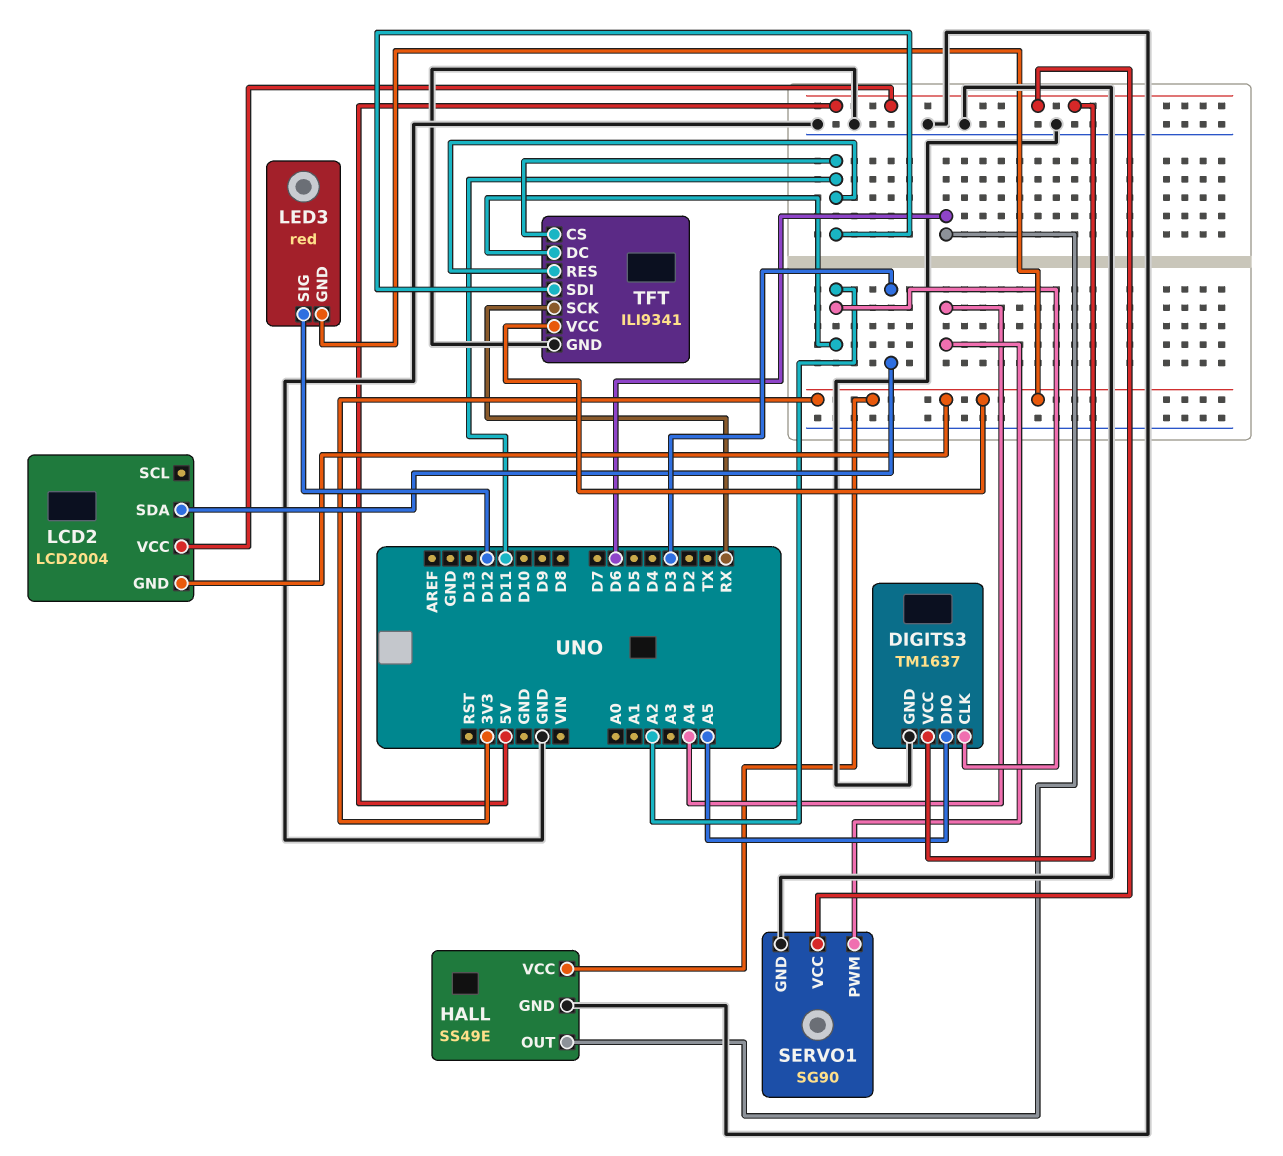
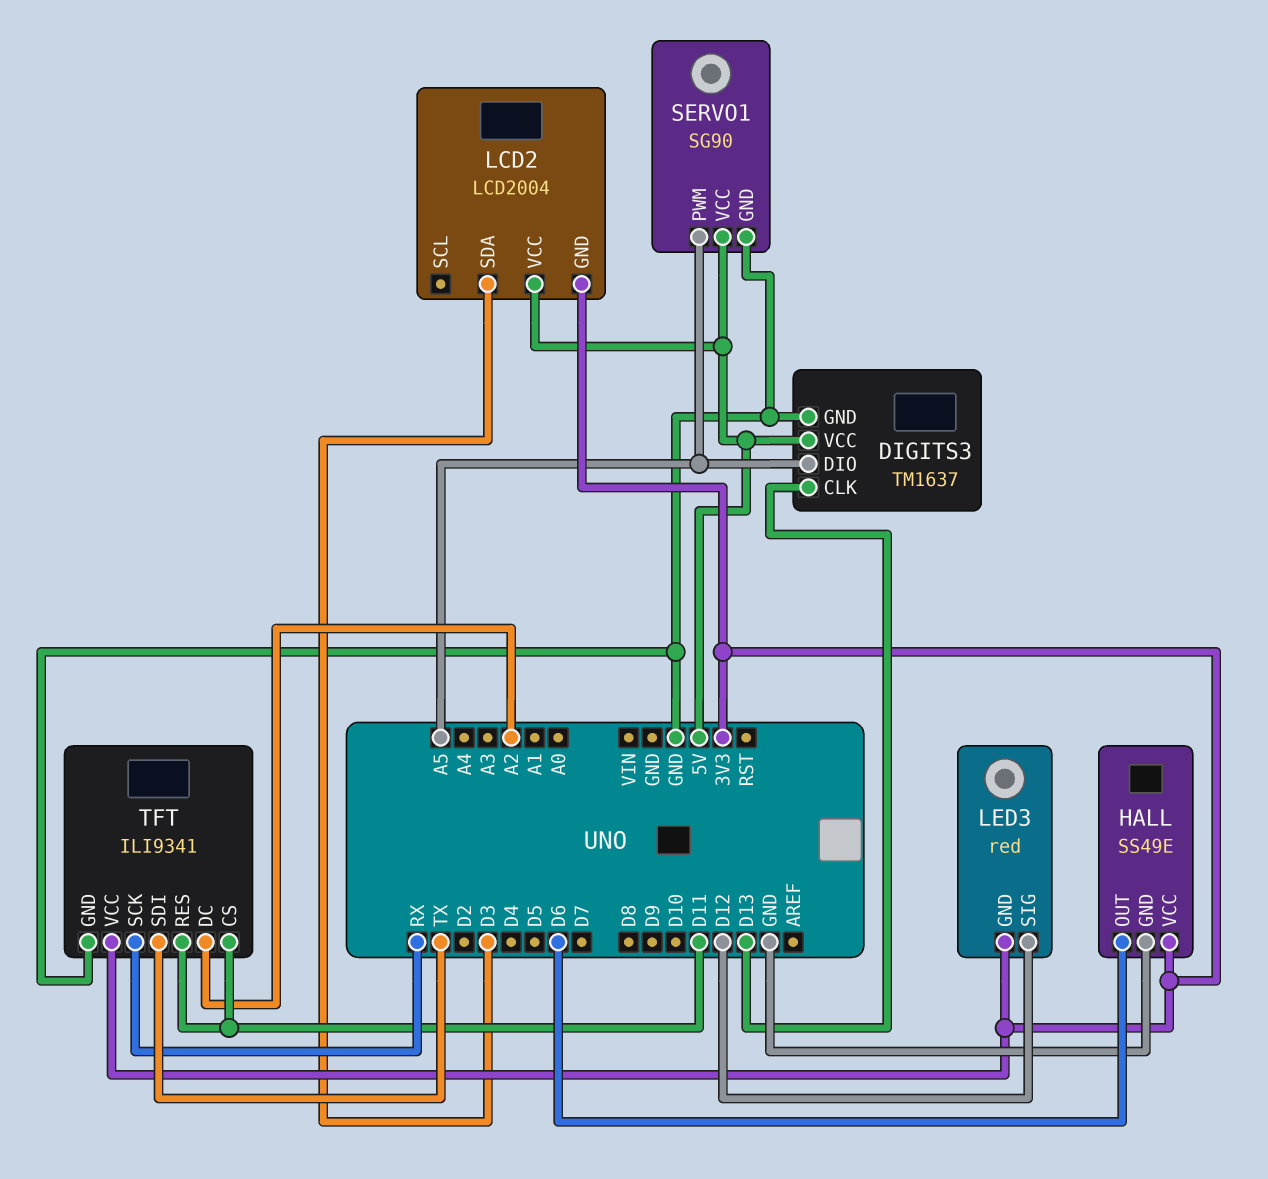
DIGITS3 pin CLK: A2 -> D13
SERVO1 pin PWM: A4 -> A5
TFT pin SDI: D11 -> TX

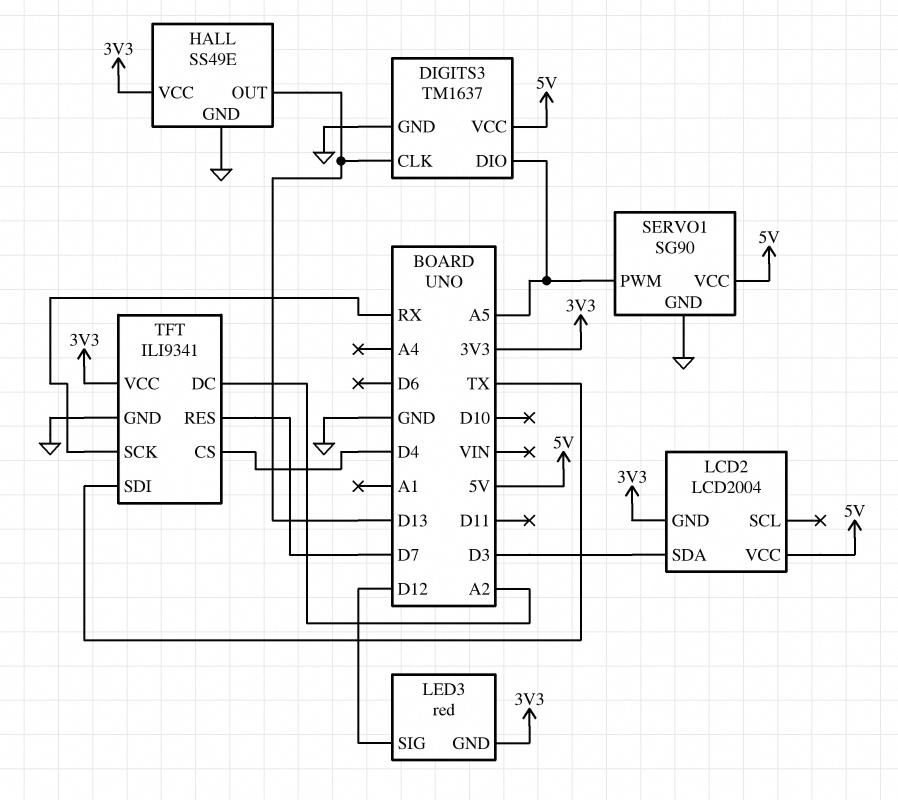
HALL pin OUT: D6 -> D13
TFT pin CS: D11 -> D4
TFT pin RES: D11 -> D7

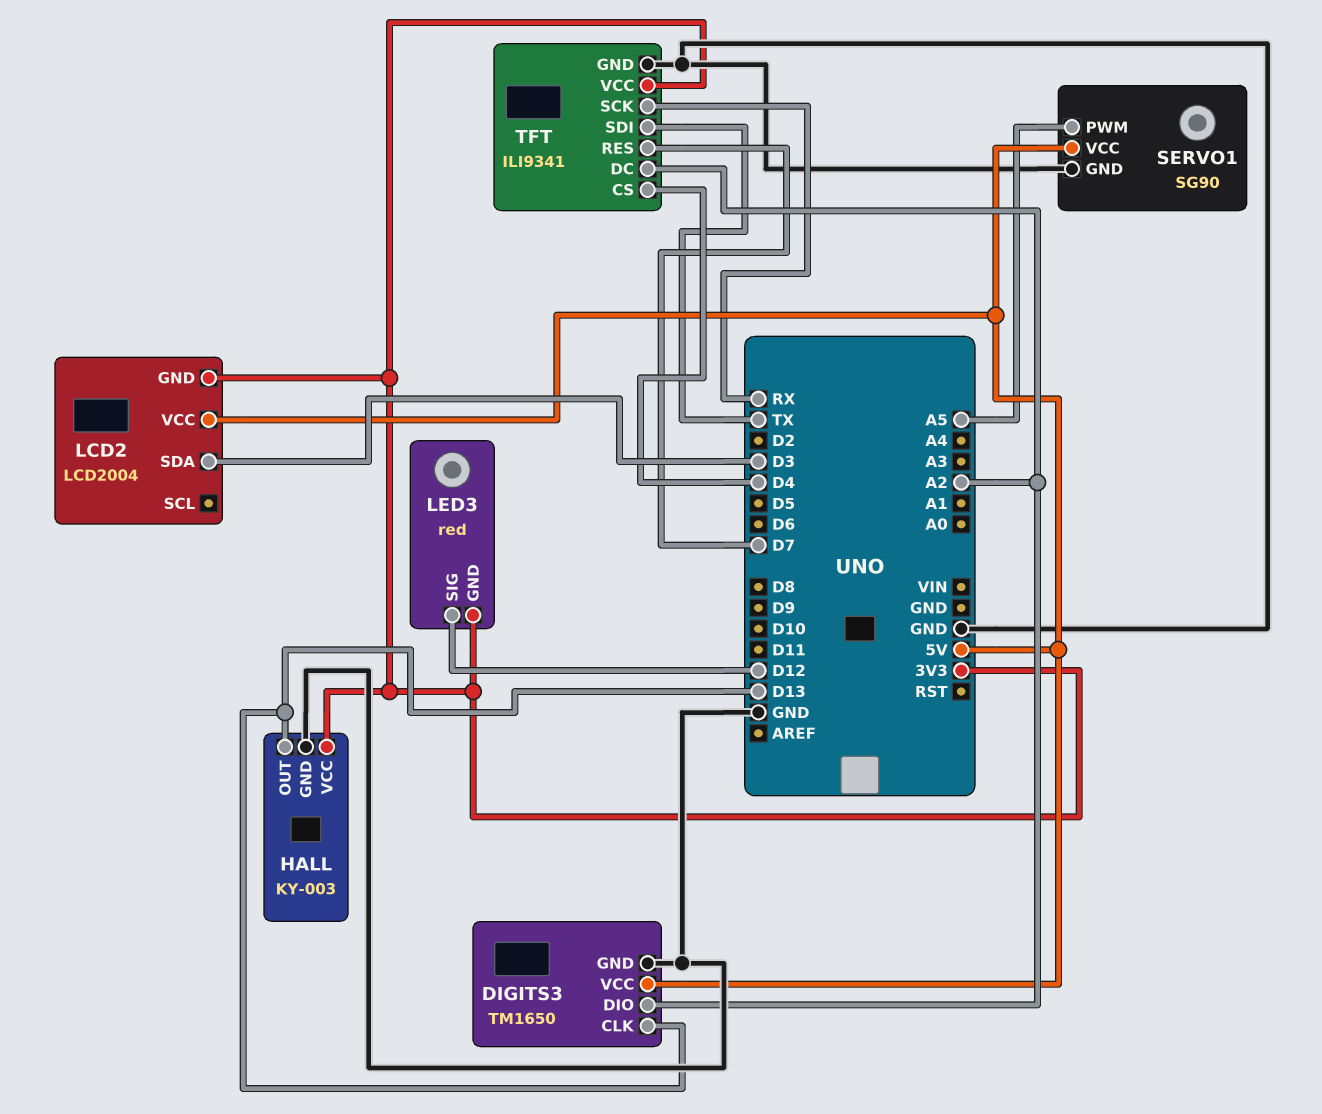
DIGITS3: TM1637 -> TM1650
DIGITS3 pin DIO: A5 -> A2
HALL: SS49E -> KY-003

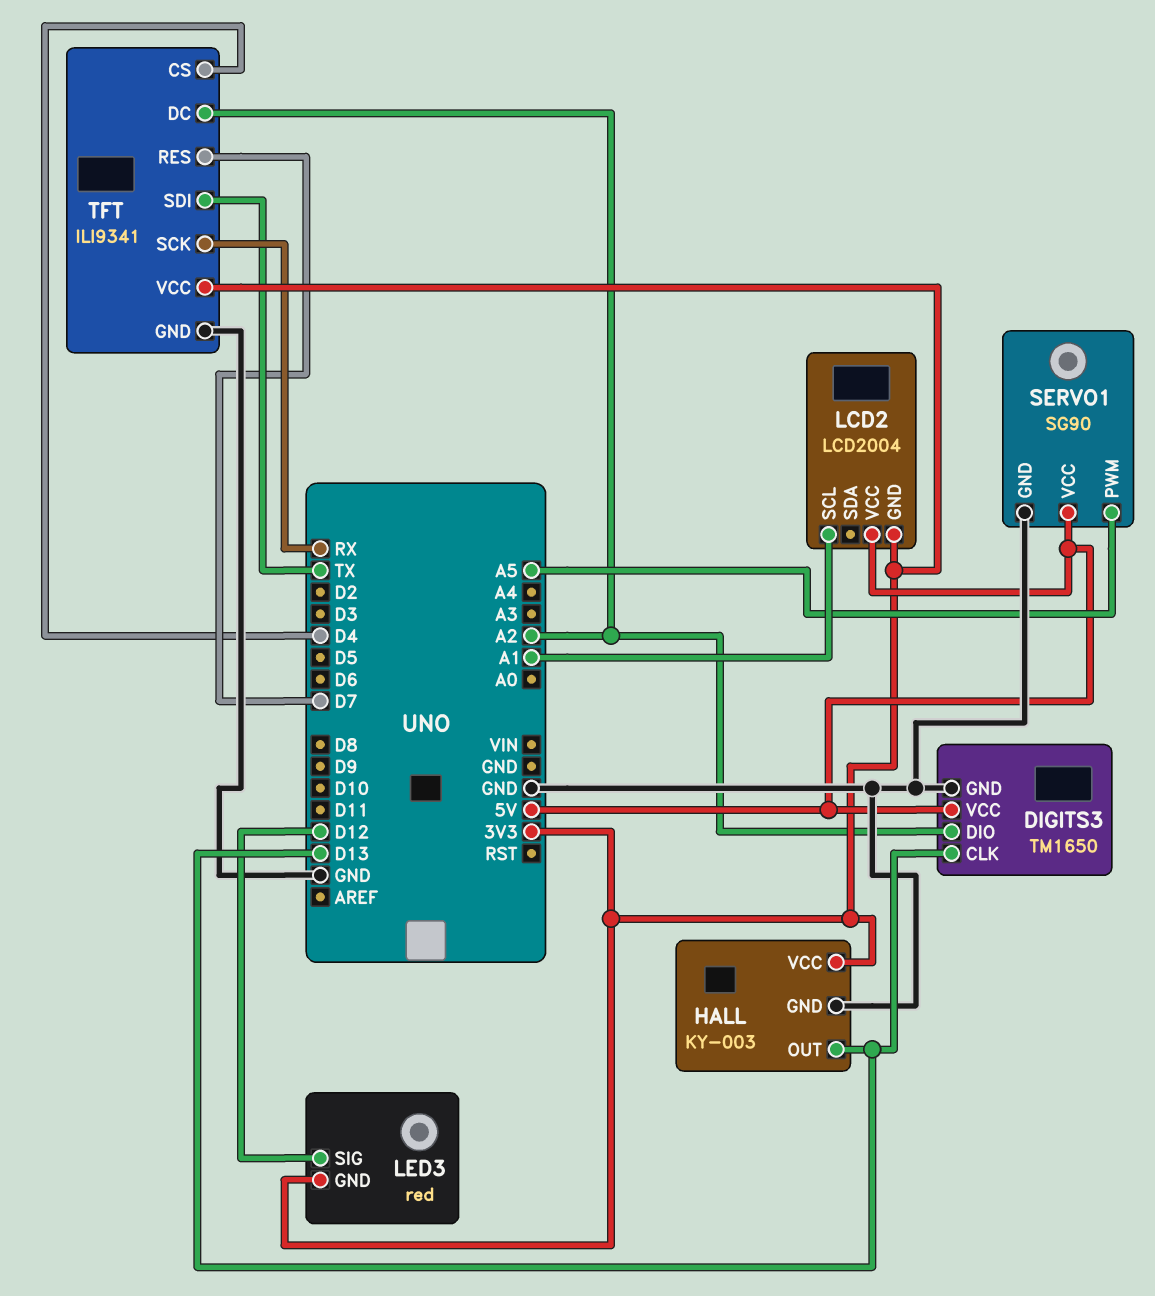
LCD2 pin SCL: none -> A1
LCD2 pin SDA: D3 -> none

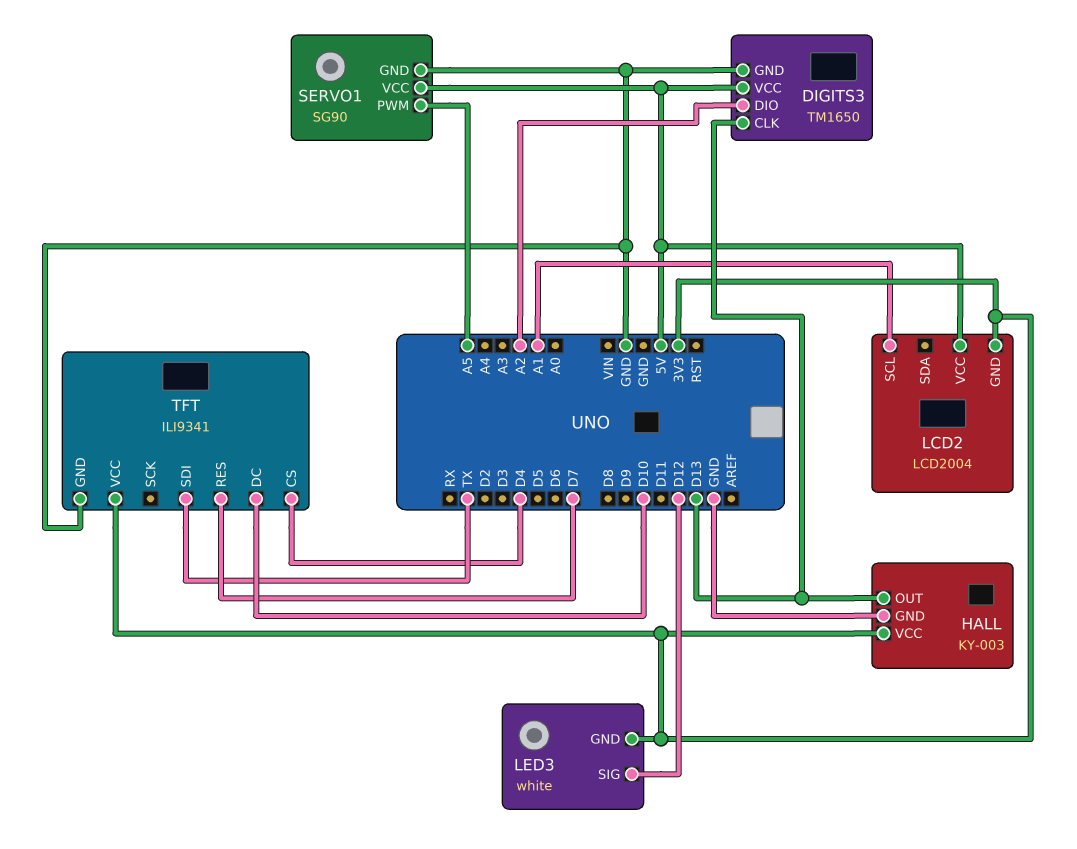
LED3: red -> white
TFT pin DC: A2 -> D10
TFT pin SCK: RX -> none

